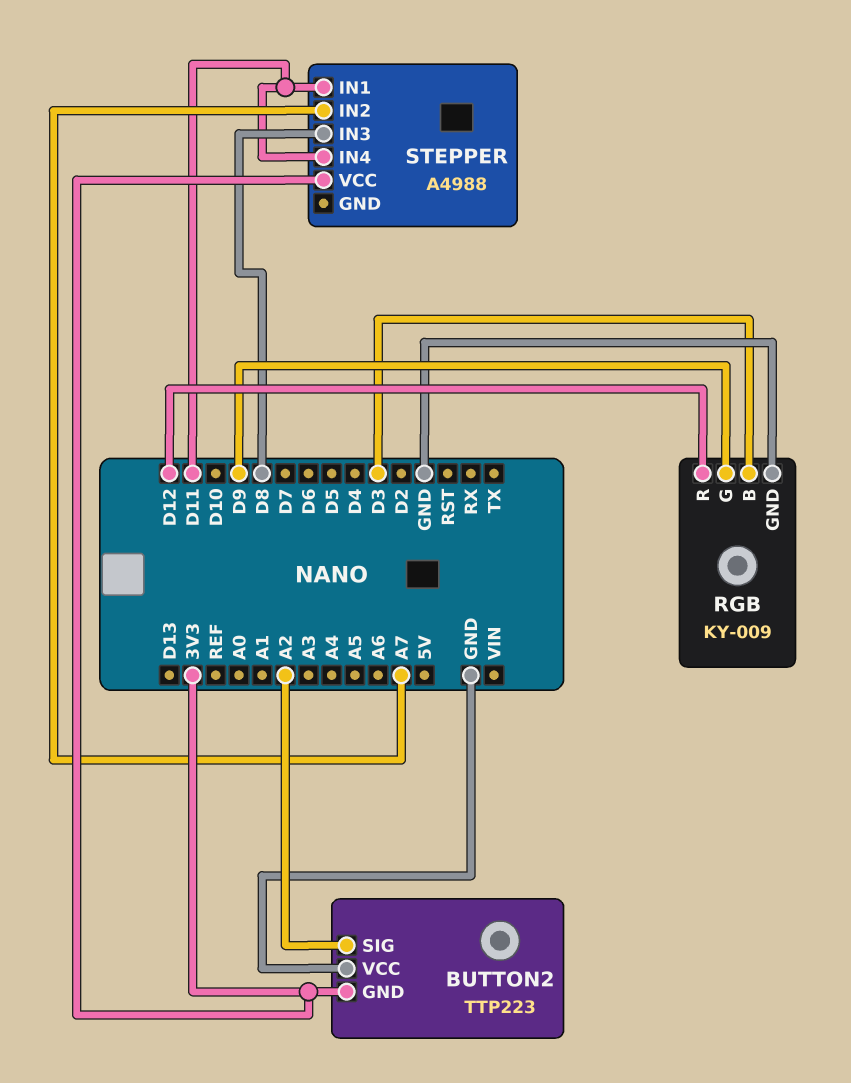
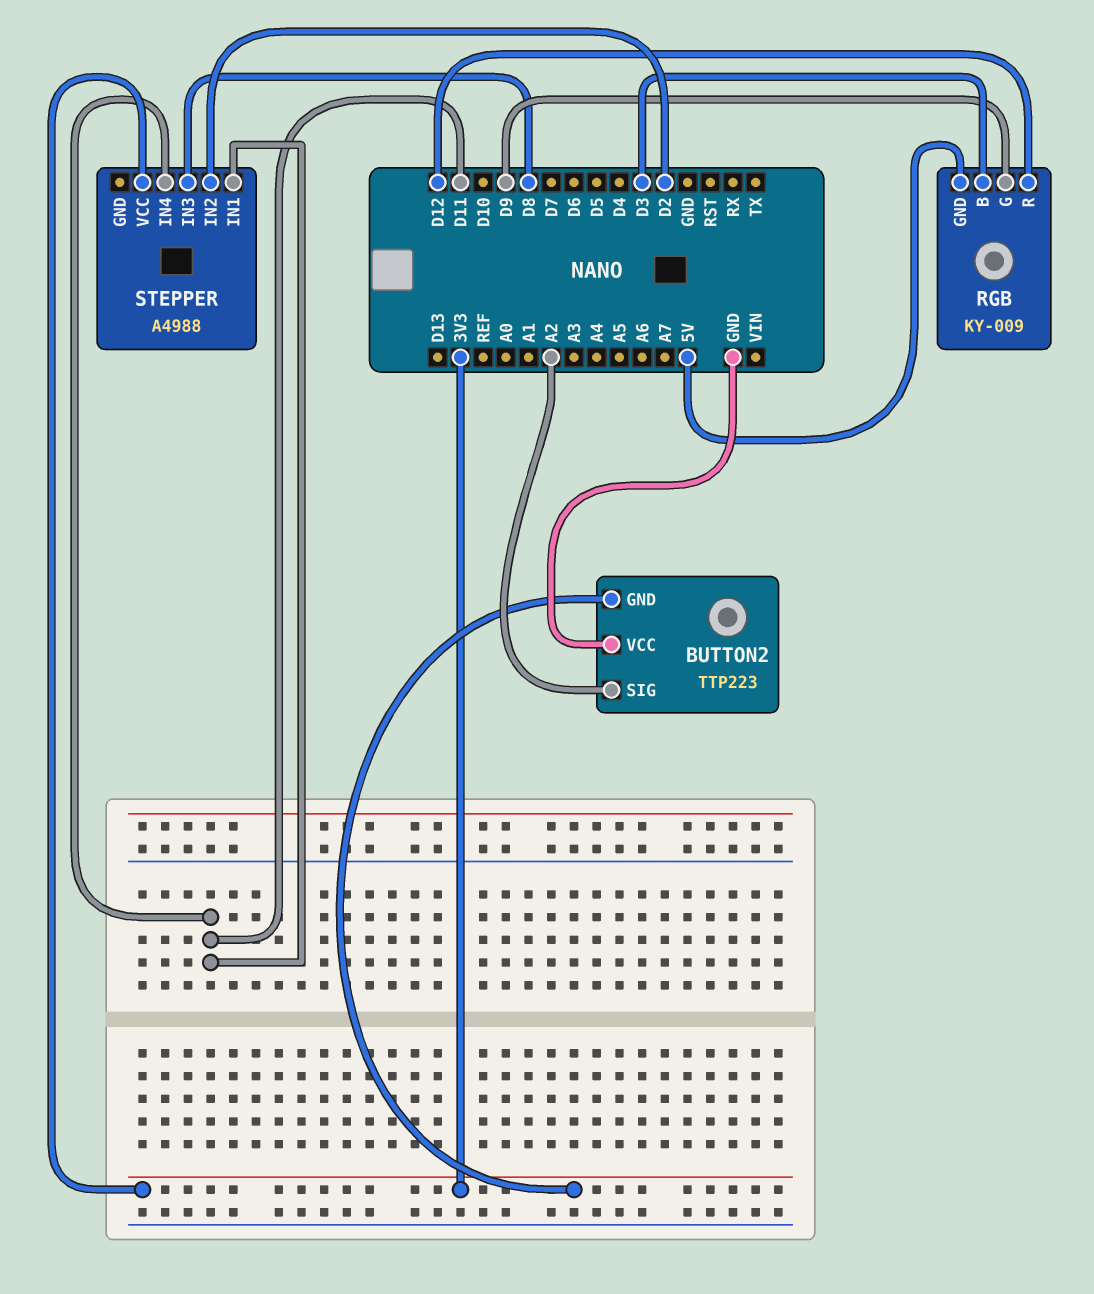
RGB pin GND: GND -> 5V
STEPPER pin IN2: A7 -> D2

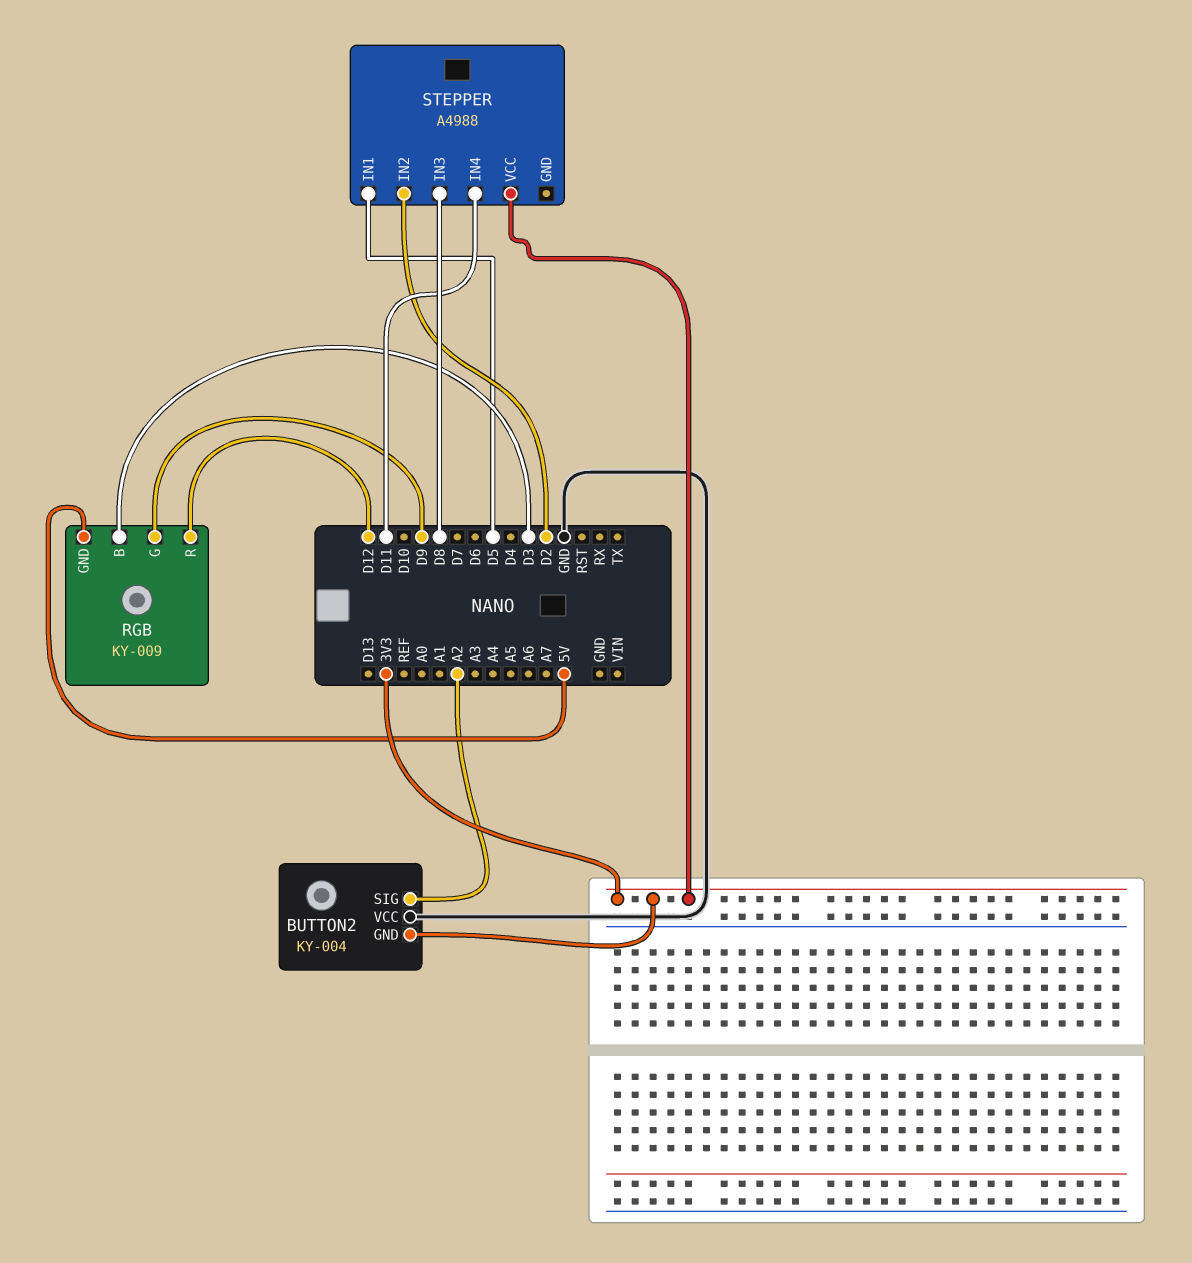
BUTTON2: TTP223 -> KY-004
STEPPER pin IN1: D11 -> D5

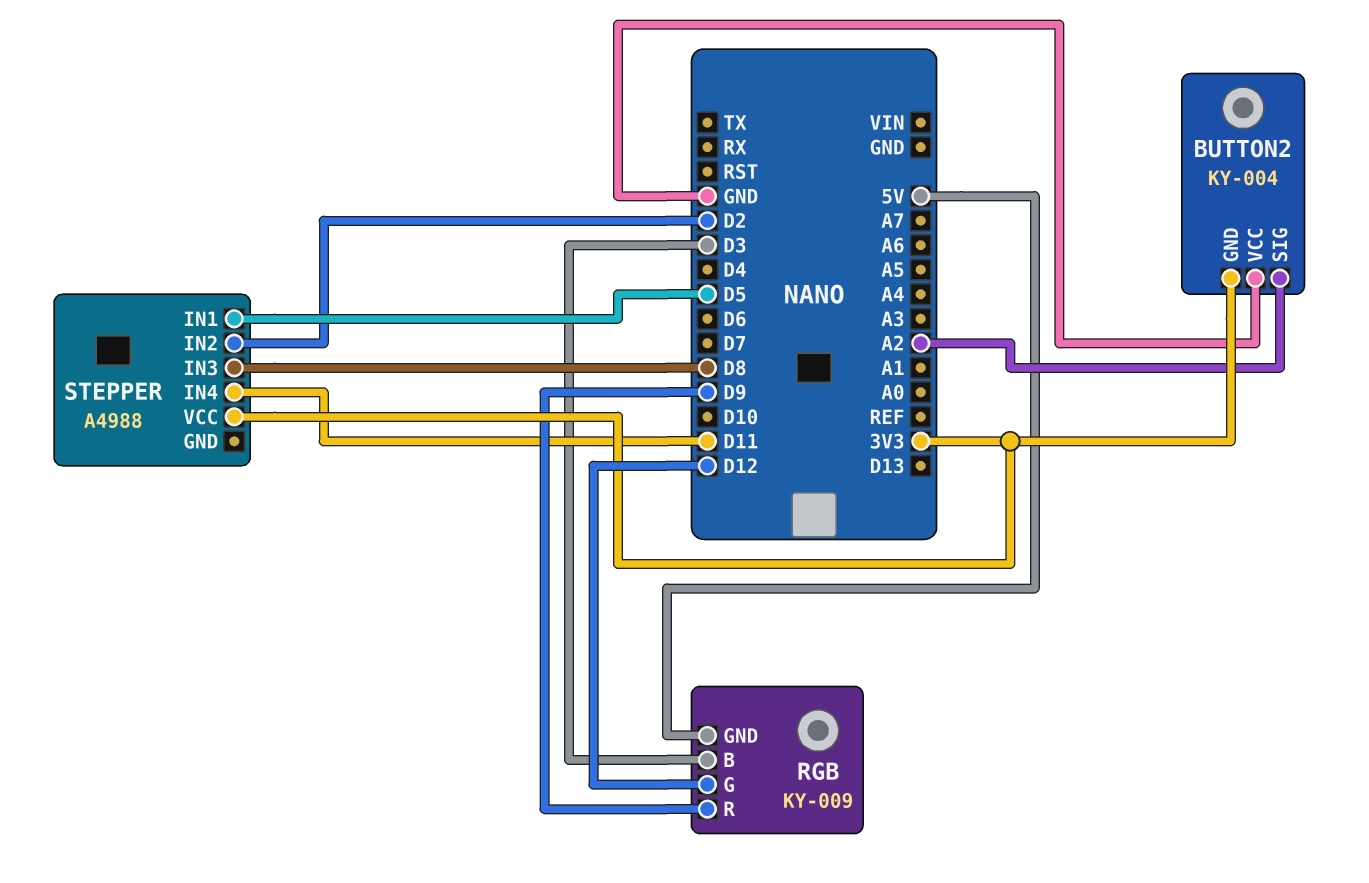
RGB pin G: D9 -> D12
RGB pin R: D12 -> D9

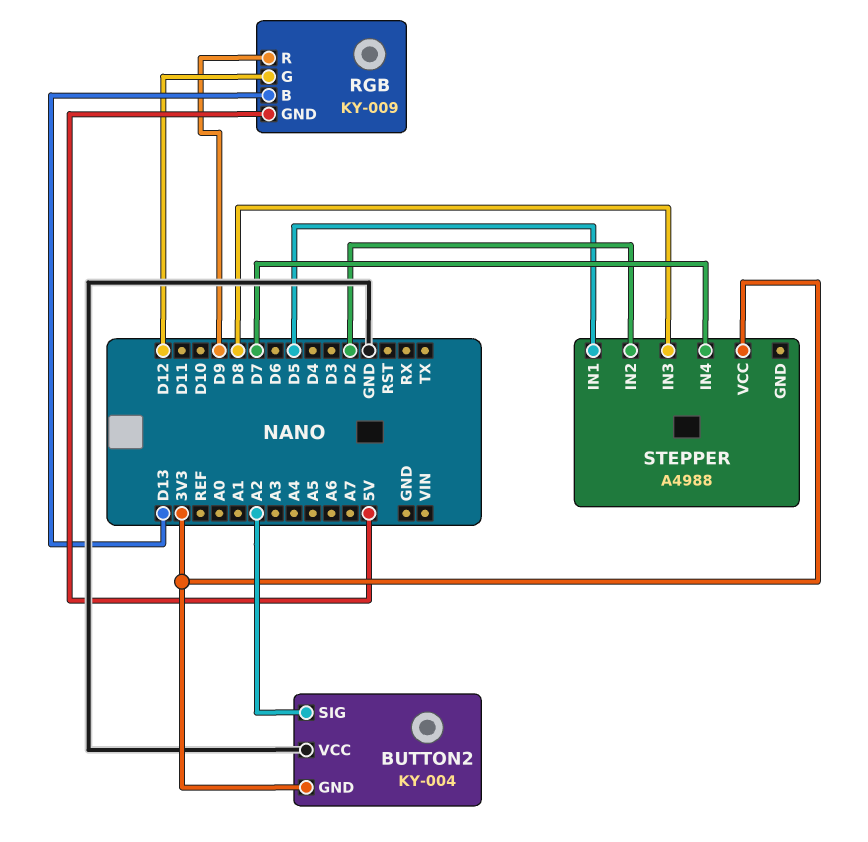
RGB pin B: D3 -> D13
STEPPER pin IN4: D11 -> D7

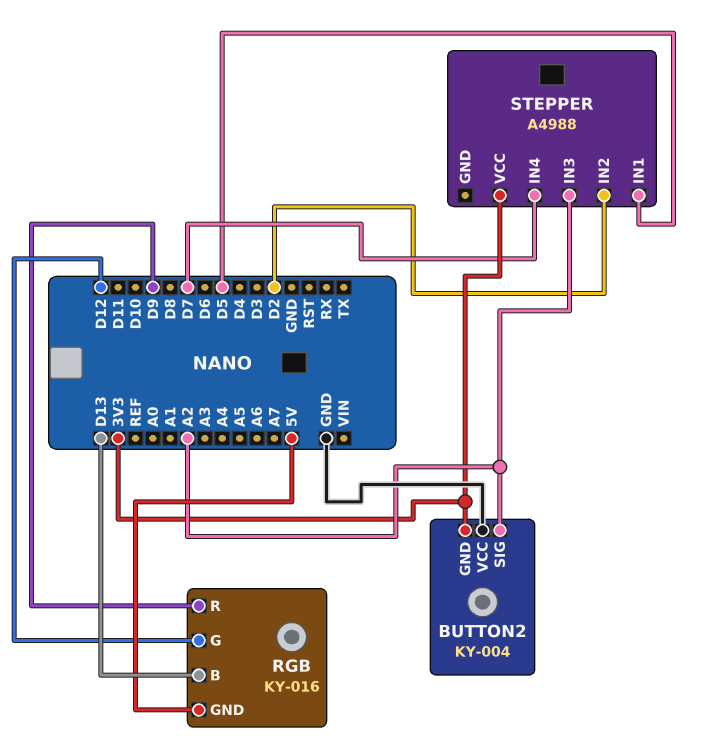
RGB: KY-009 -> KY-016
STEPPER pin IN3: D8 -> A2

